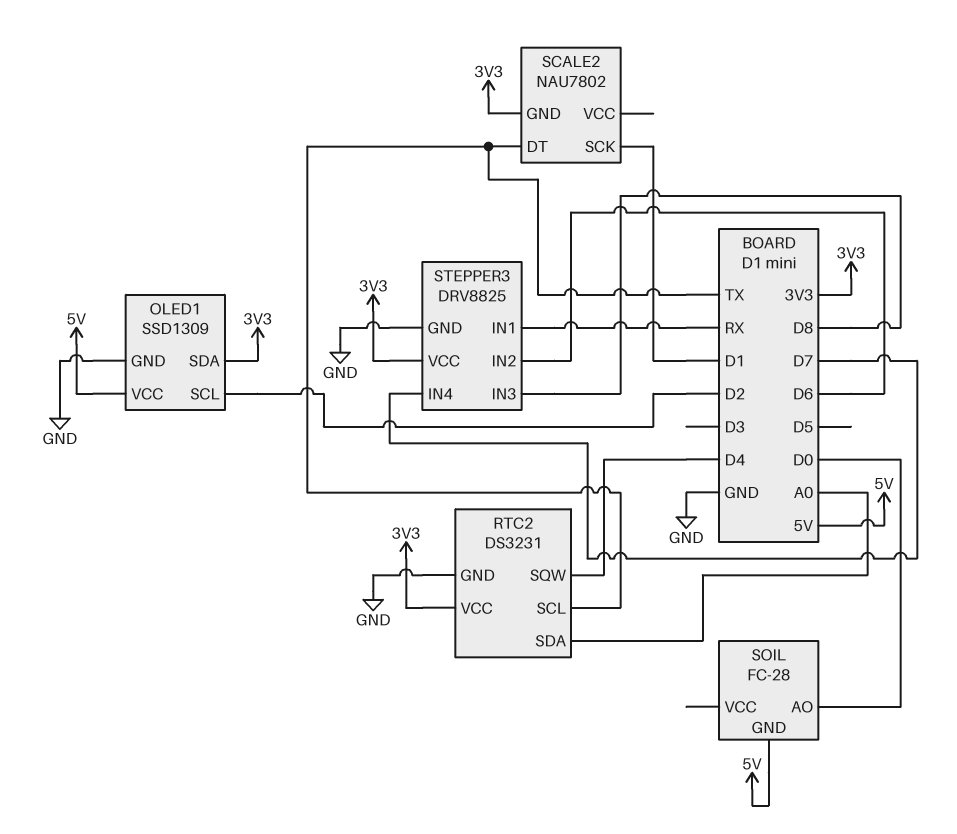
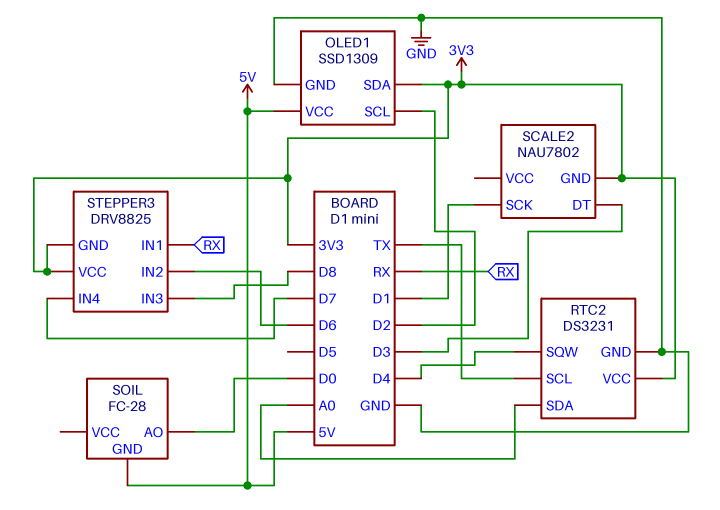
SCALE2 pin DT: TX -> D3
STEPPER3 pin GND: GND -> 3V3

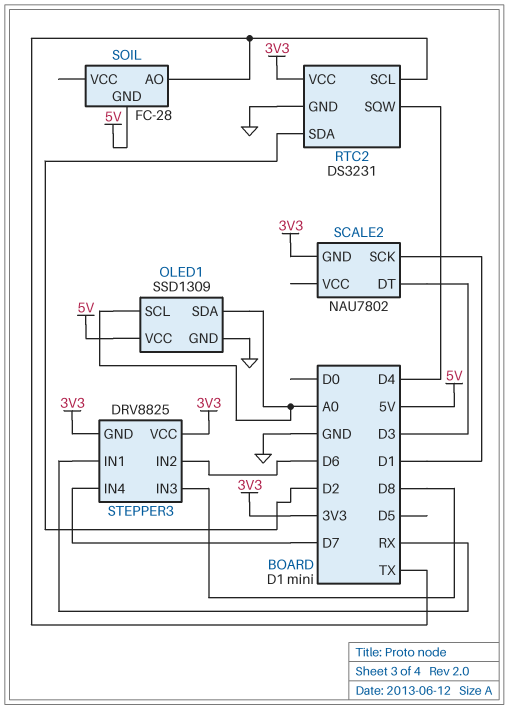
OLED1 pin SCL: D2 -> A0
OLED1 pin SDA: 3V3 -> A0
RTC2 pin SDA: A0 -> D2
SOIL pin AO: D0 -> TX

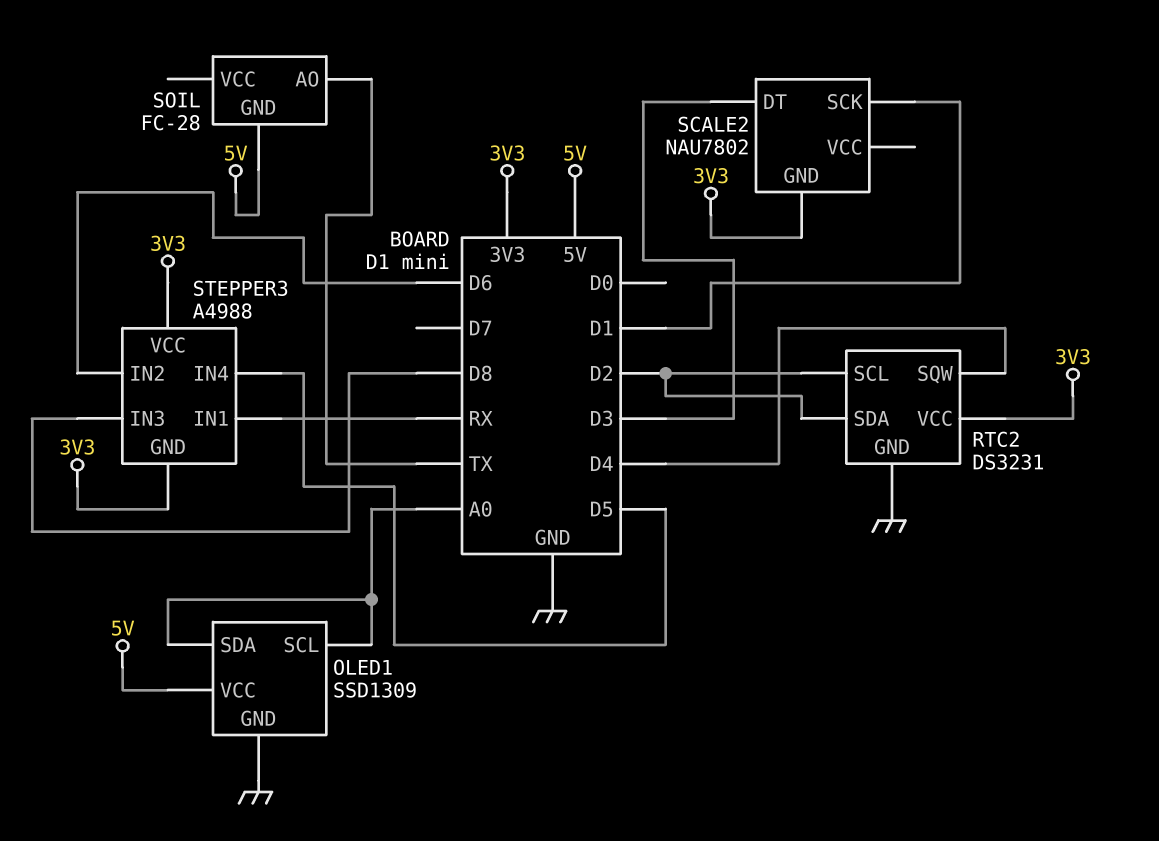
RTC2 pin SCL: TX -> D2
STEPPER3: DRV8825 -> A4988
STEPPER3 pin IN4: D7 -> D5

